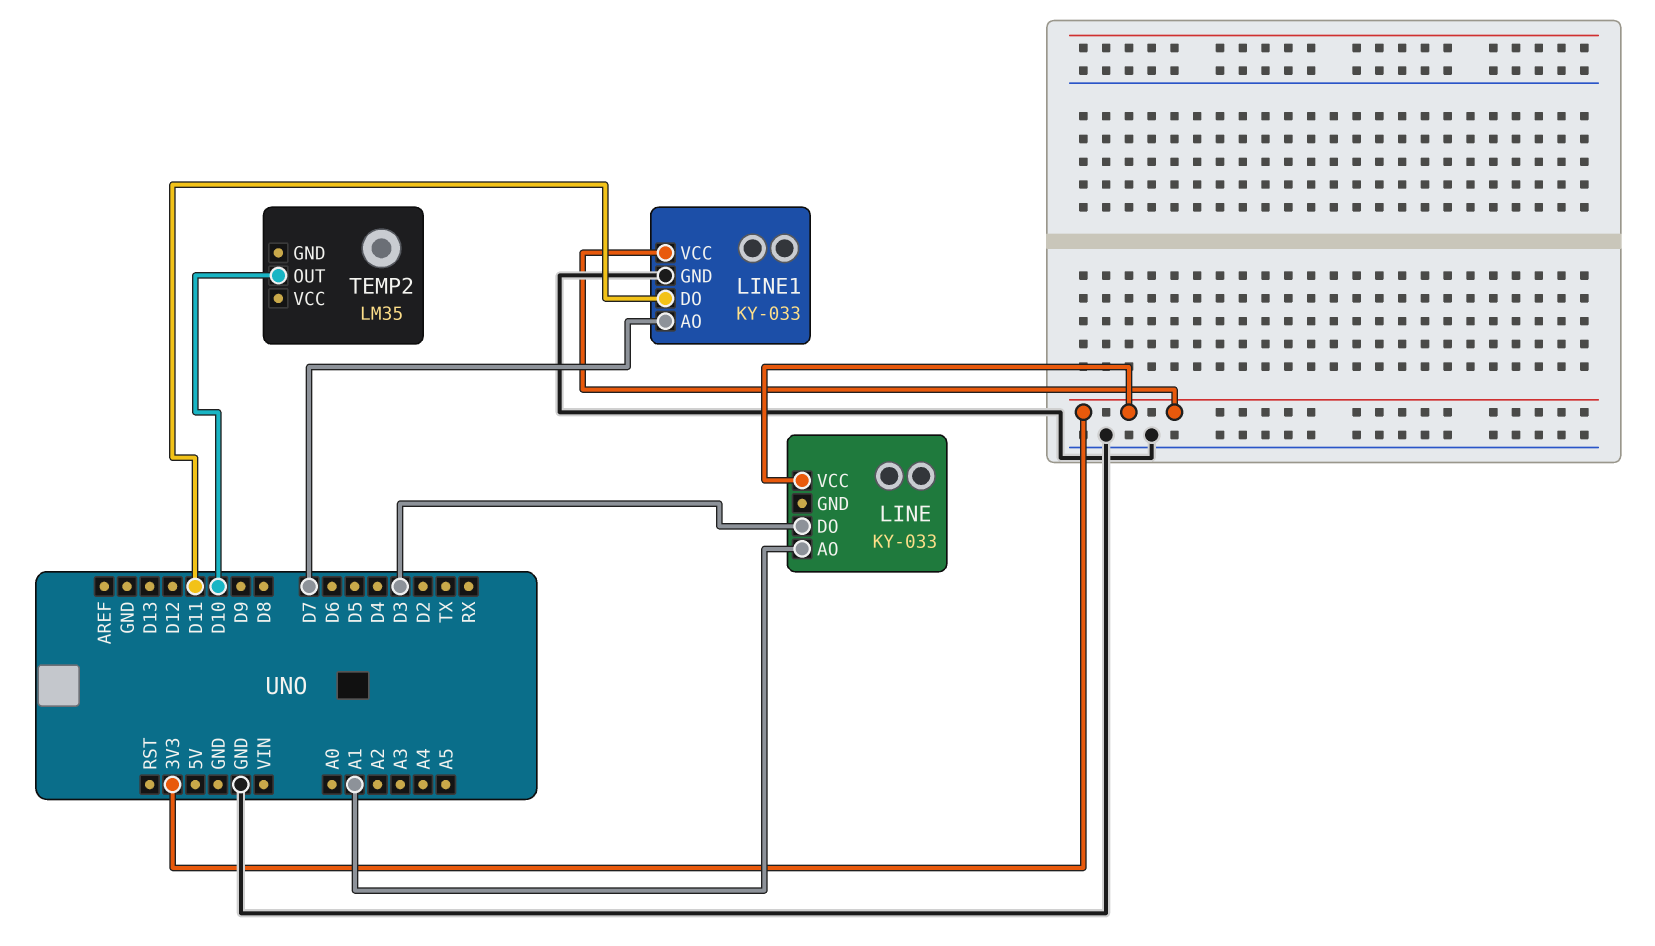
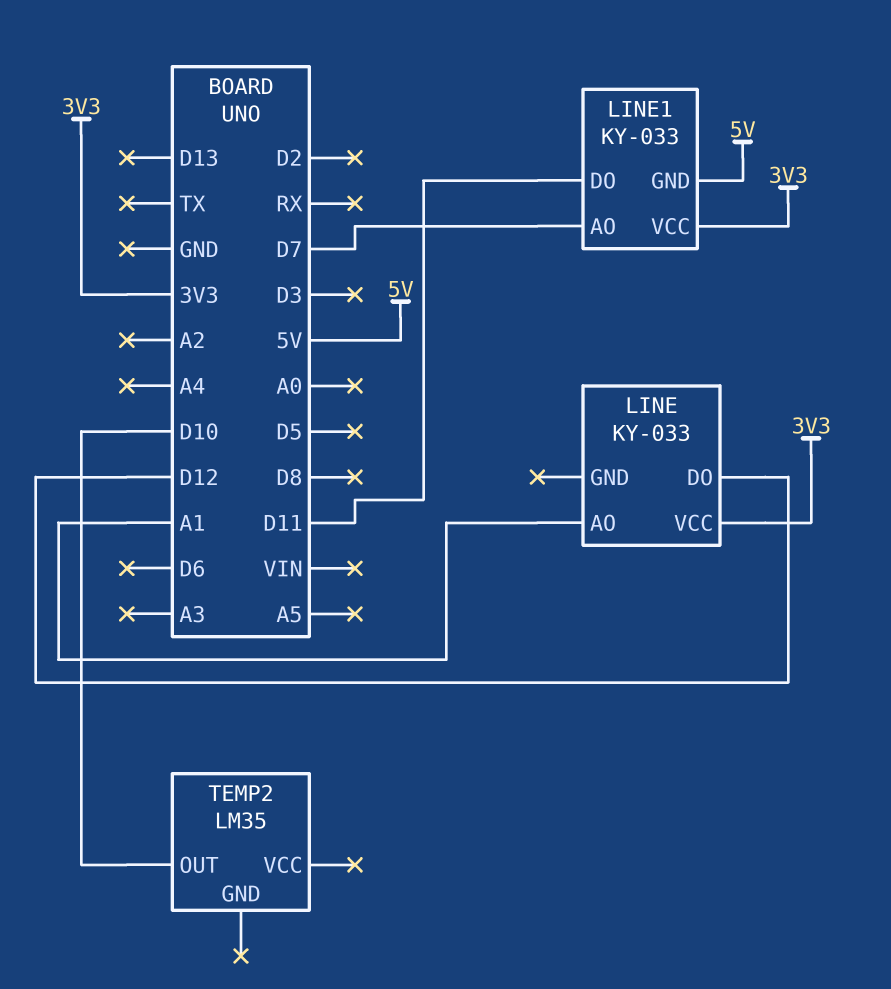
LINE pin DO: D3 -> D12
LINE1 pin GND: GND -> 5V

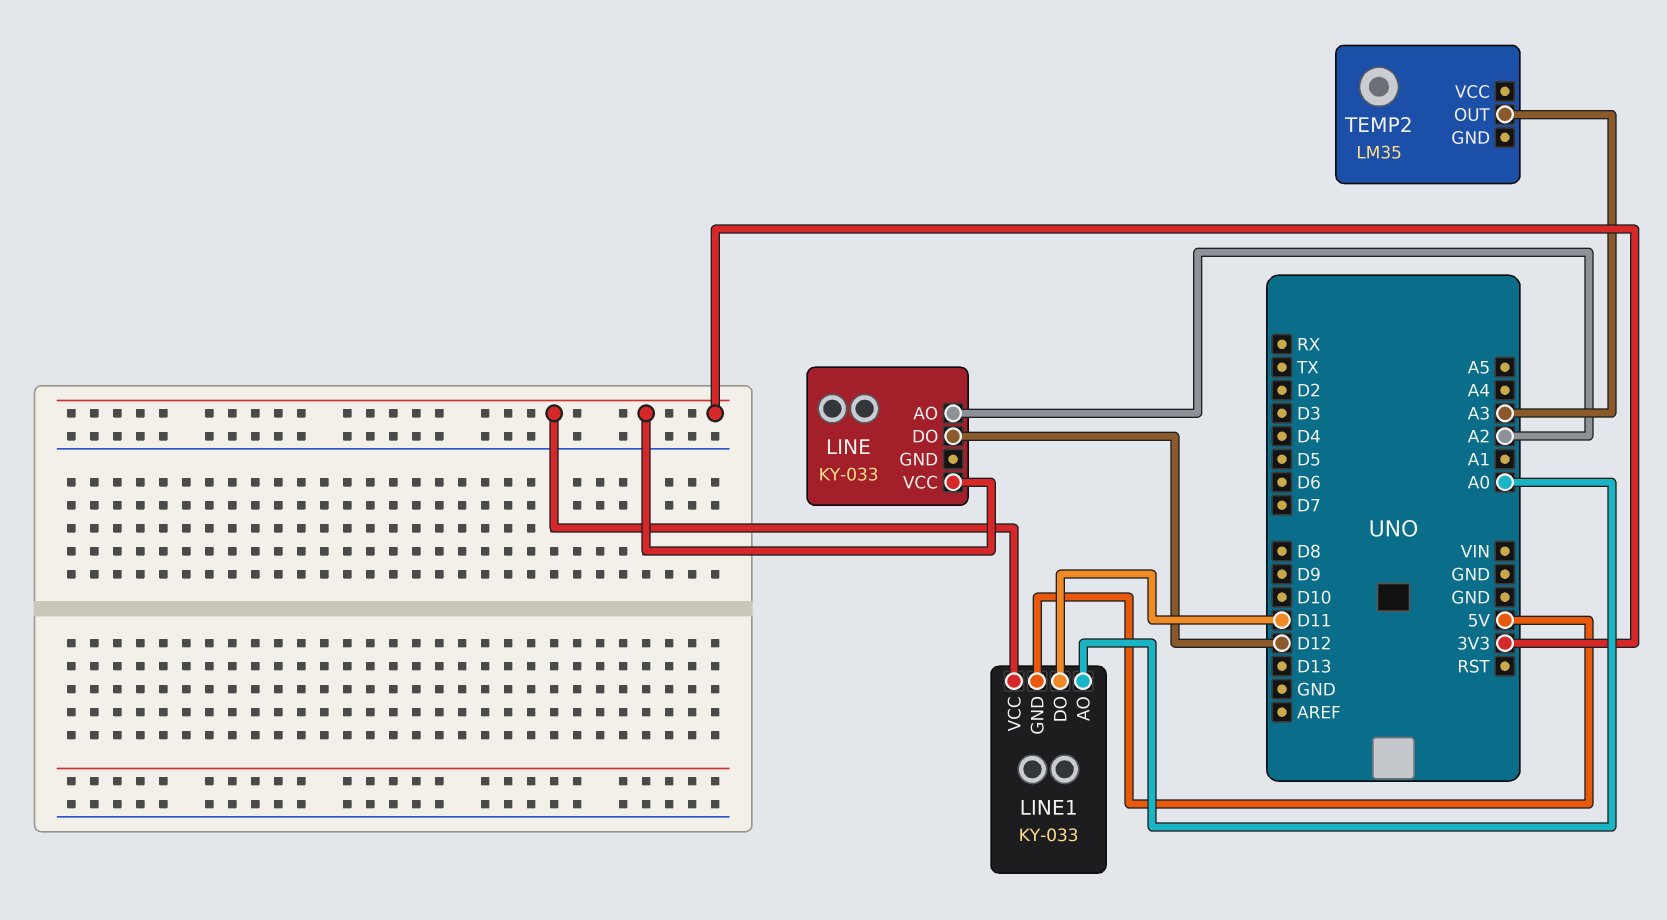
LINE pin AO: A1 -> A2
LINE1 pin AO: D7 -> A0
TEMP2 pin OUT: D10 -> A3

